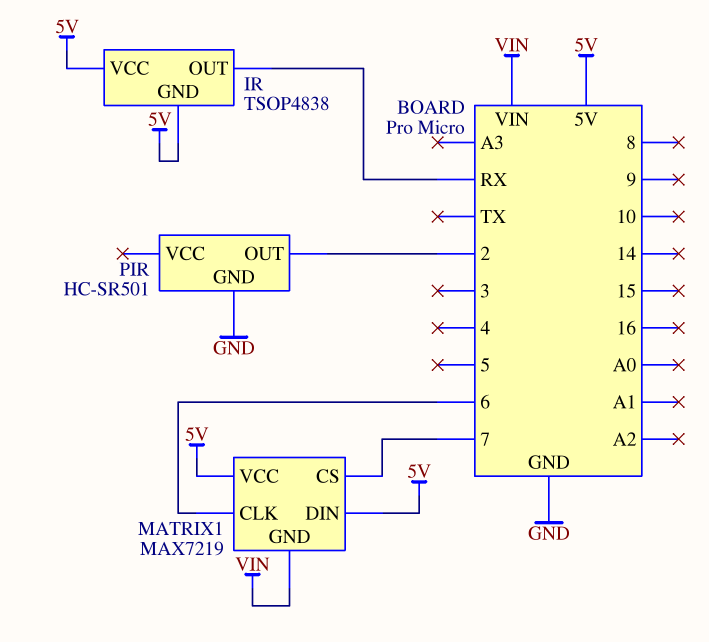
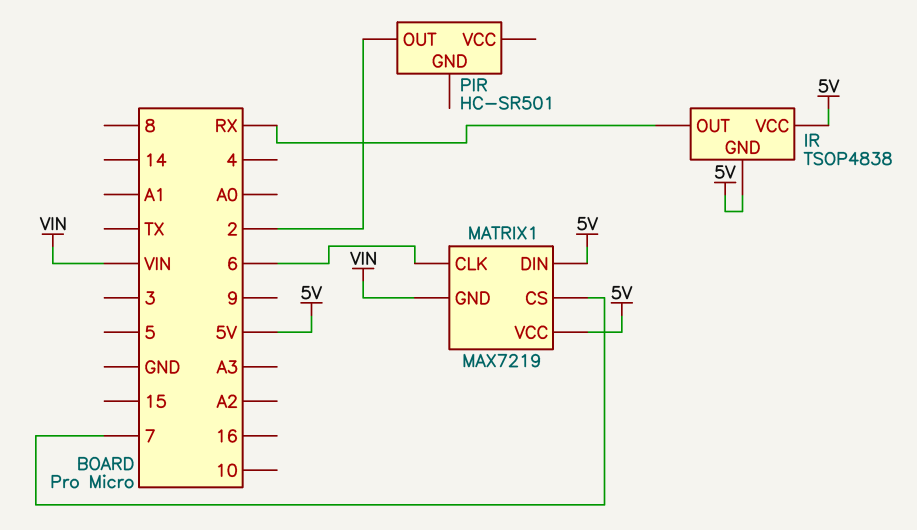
PIR pin GND: GND -> none

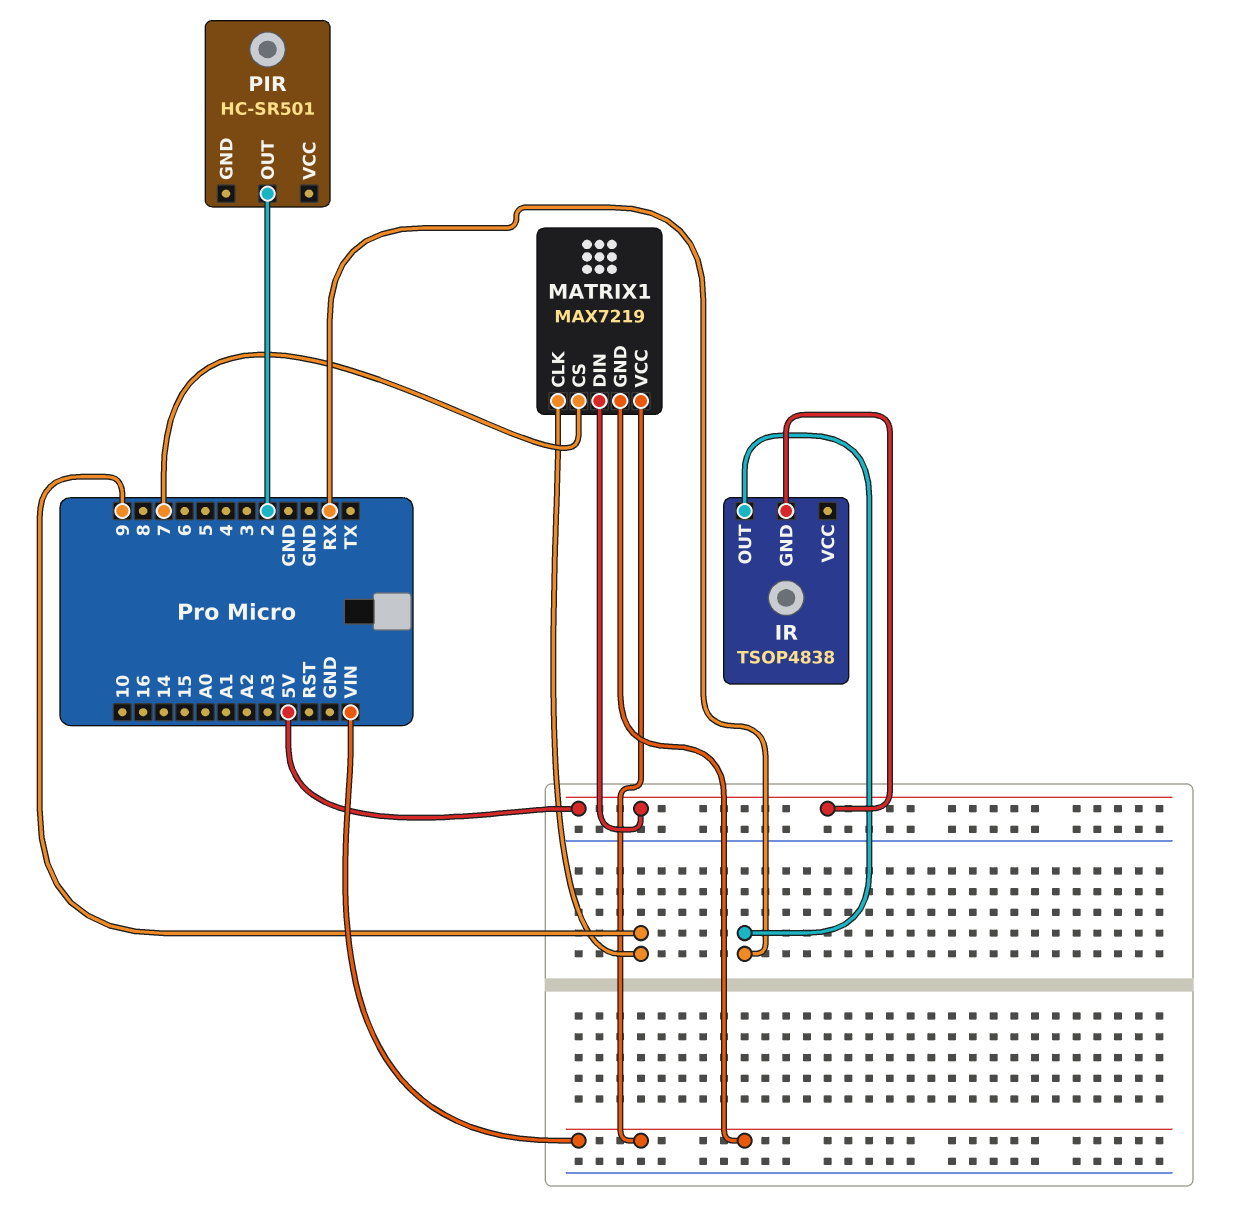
IR pin VCC: 5V -> none
MATRIX1 pin CLK: 6 -> 9
MATRIX1 pin VCC: 5V -> VIN

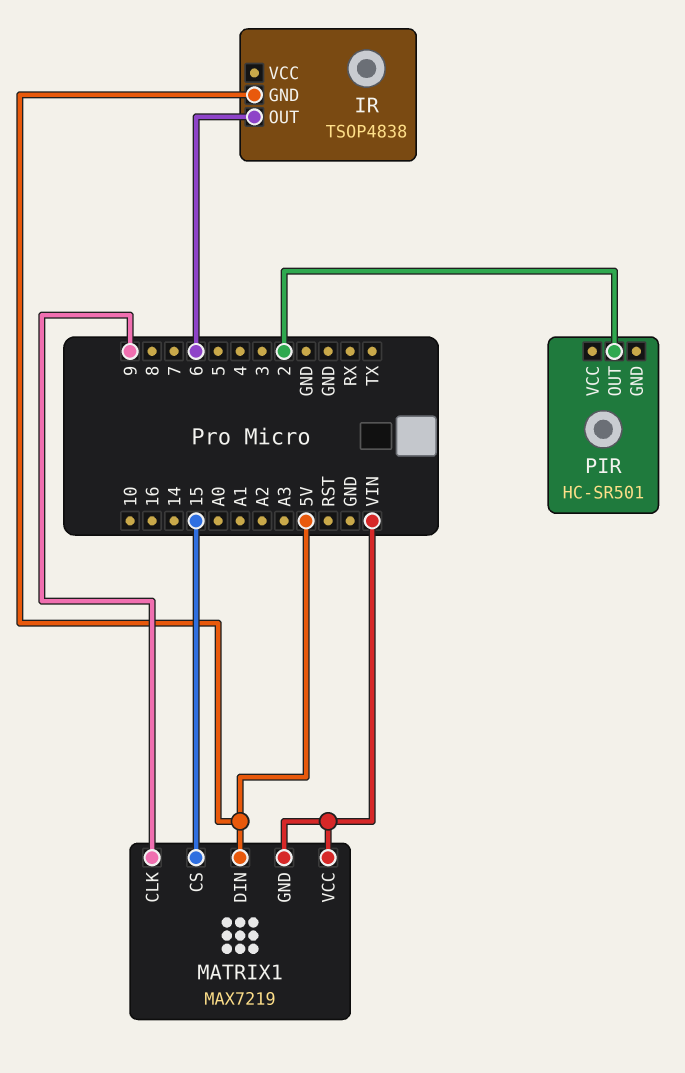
IR pin OUT: RX -> 6
MATRIX1 pin CS: 7 -> 15

